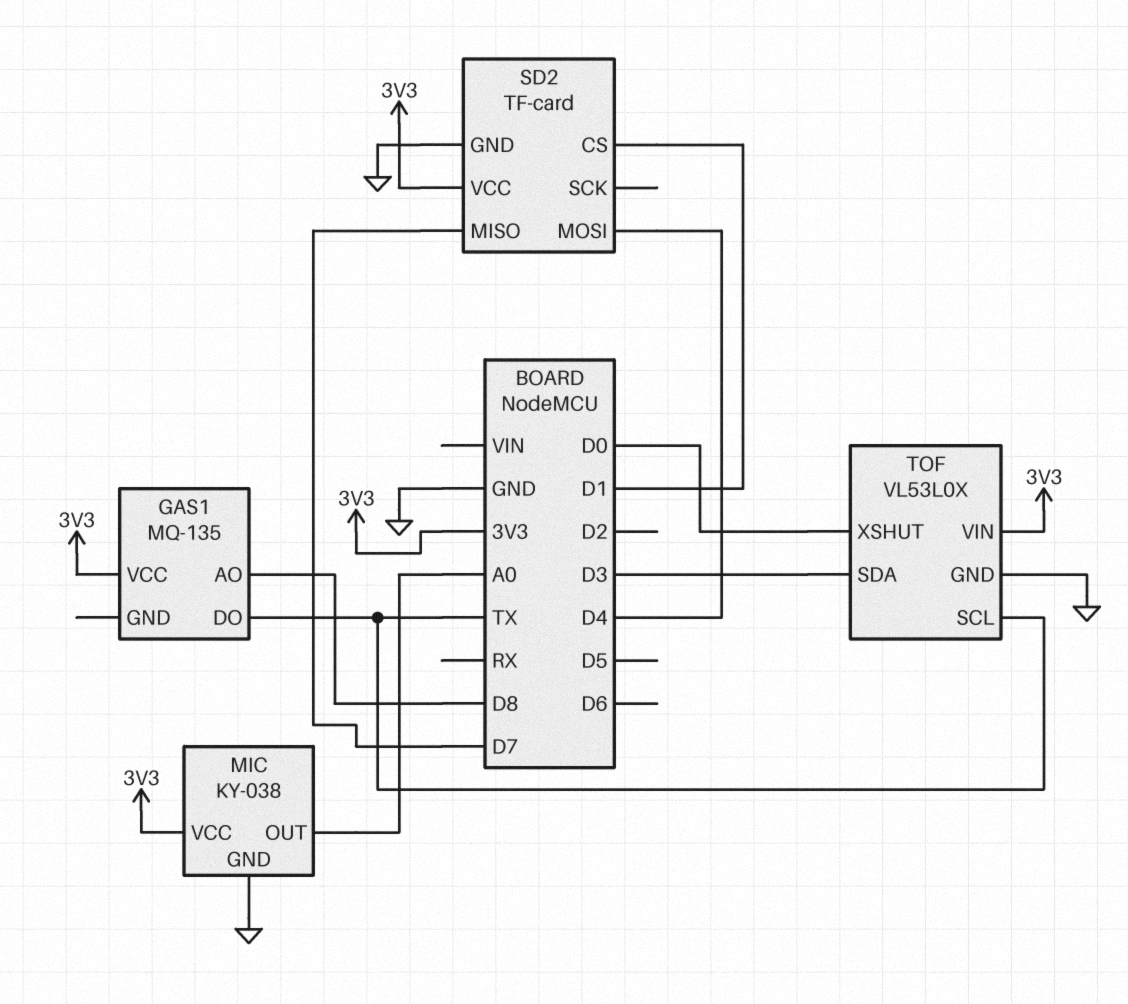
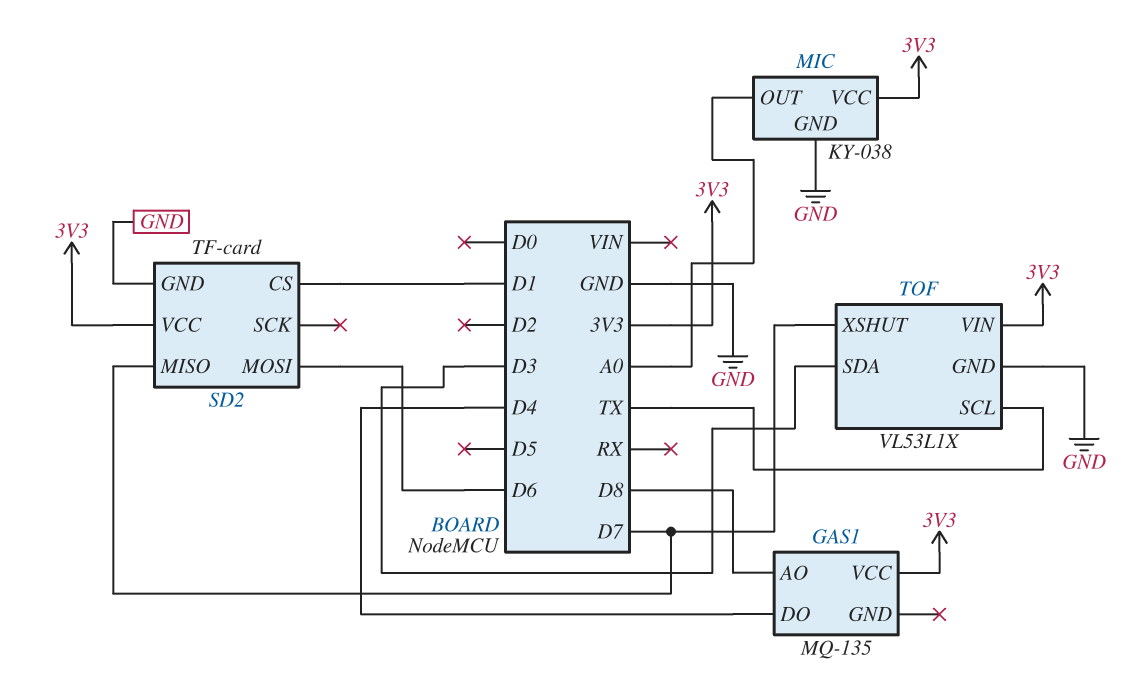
GAS1 pin DO: TX -> D4
SD2 pin MOSI: D4 -> D6
TOF: VL53L0X -> VL53L1X
TOF pin XSHUT: D0 -> D7

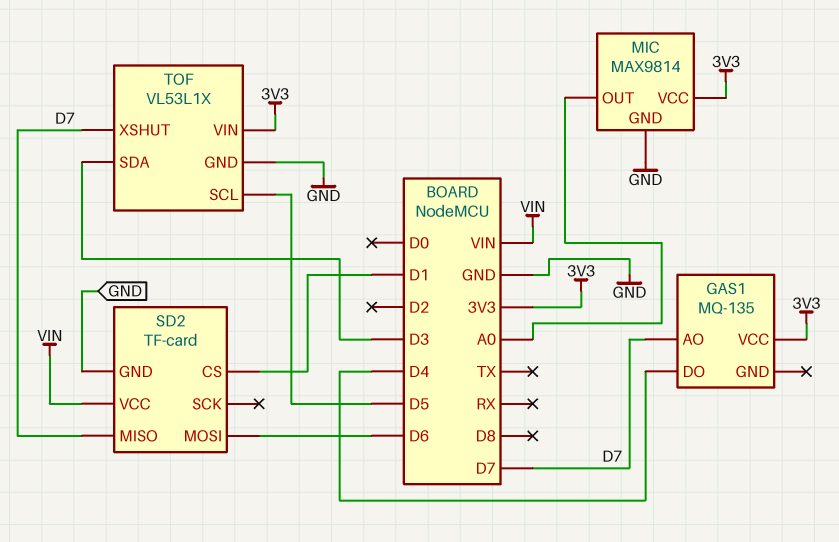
GAS1 pin AO: D8 -> D7
MIC: KY-038 -> MAX9814
SD2 pin VCC: 3V3 -> VIN
TOF pin SCL: TX -> D5

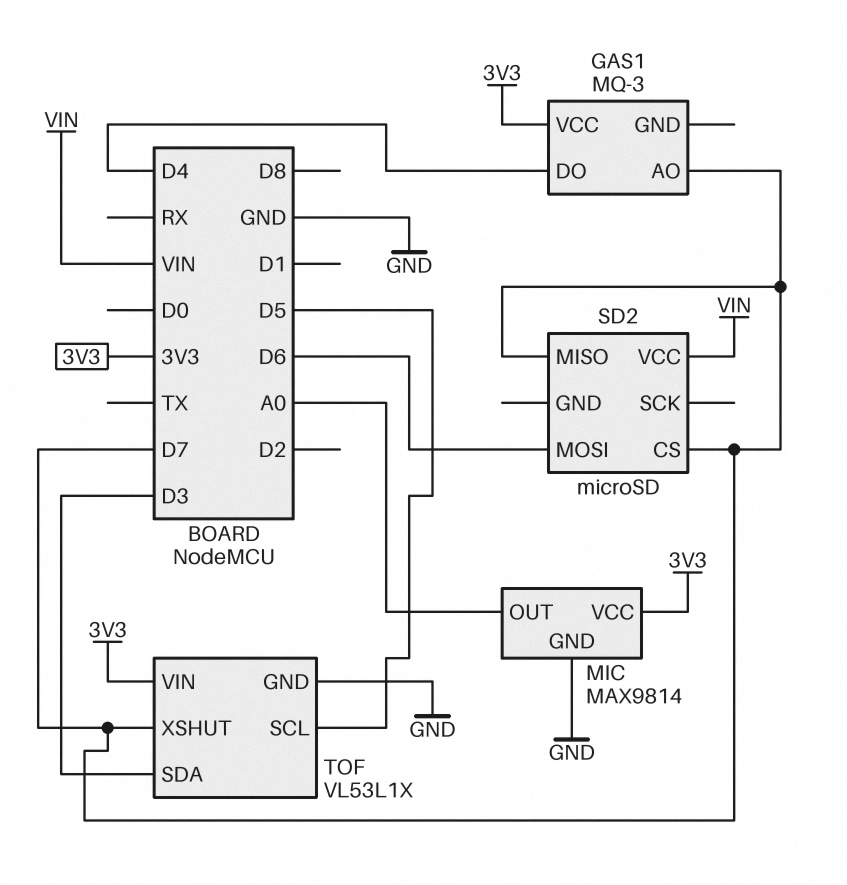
GAS1: MQ-135 -> MQ-3
SD2: TF-card -> microSD
SD2 pin CS: D1 -> D7
SD2 pin GND: GND -> none

